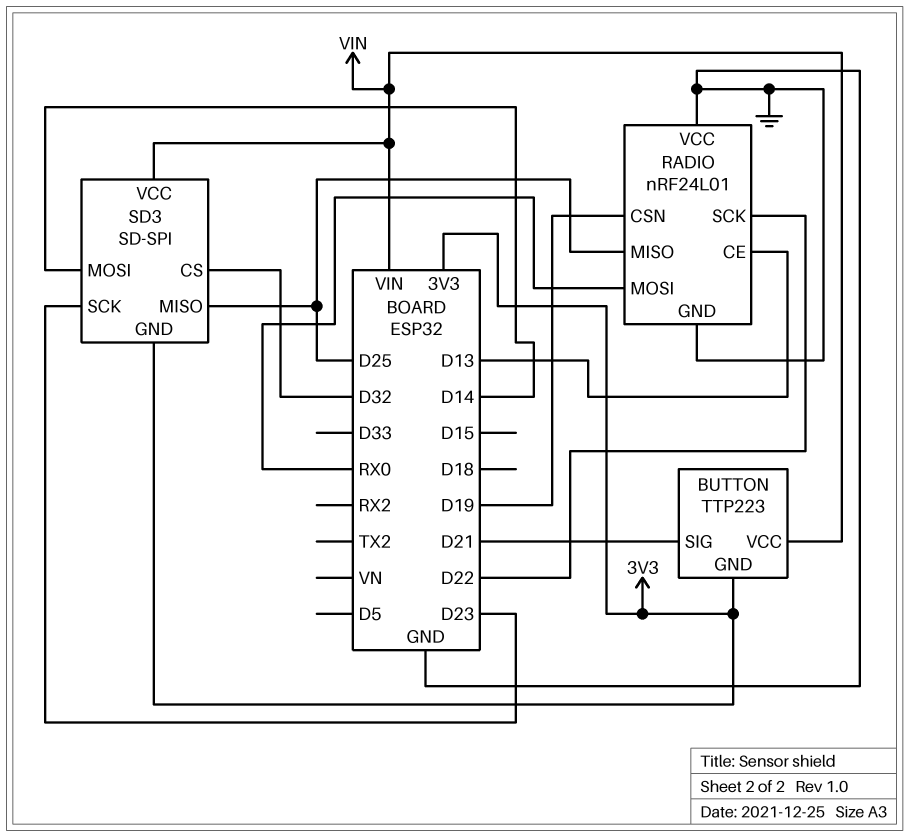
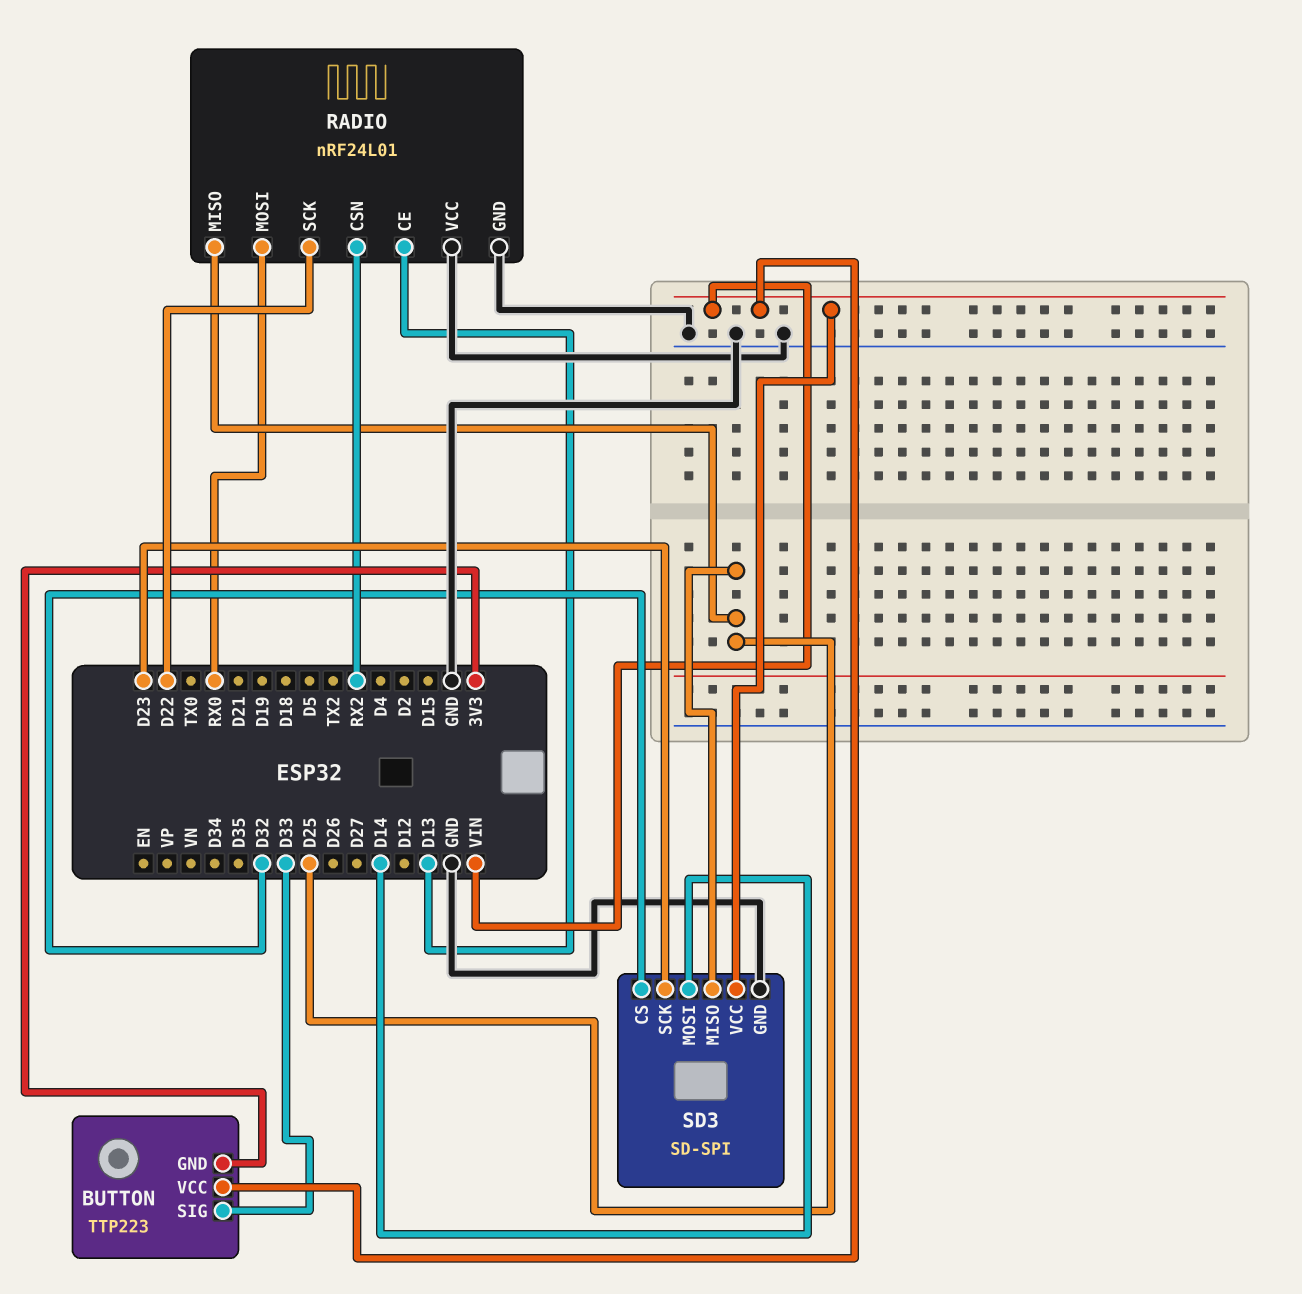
BUTTON pin SIG: D21 -> D33
RADIO pin CSN: D19 -> RX2
SD3 pin GND: 3V3 -> GND

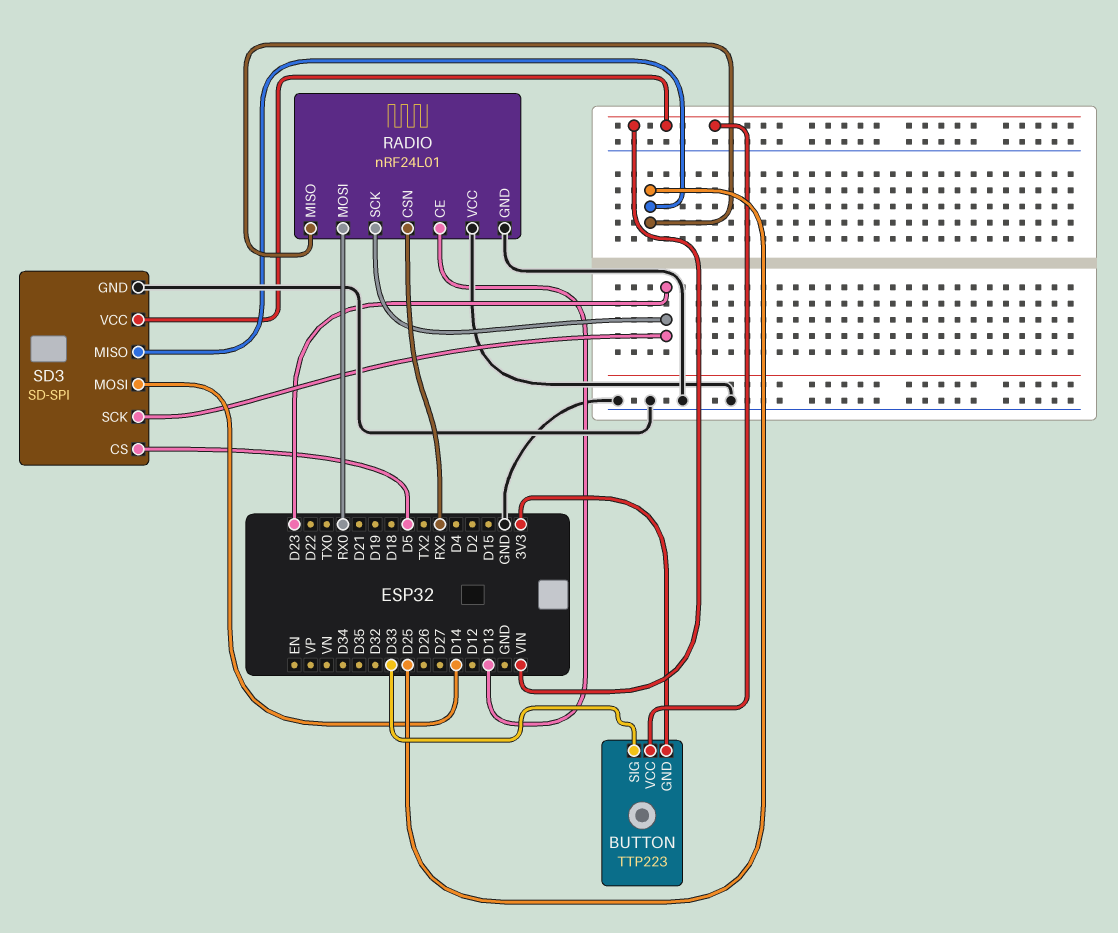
RADIO pin SCK: D22 -> D23
SD3 pin CS: D32 -> D5

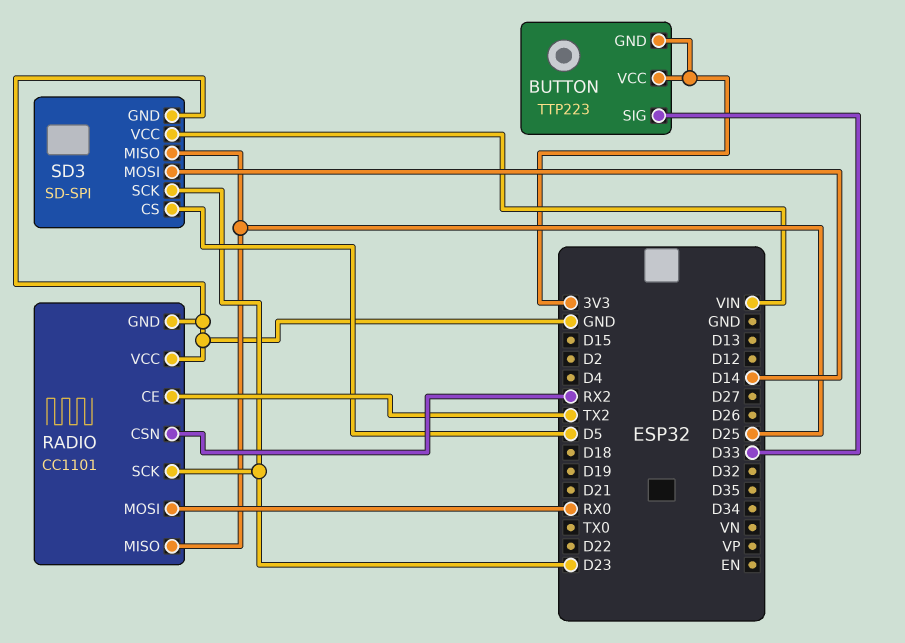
BUTTON pin VCC: VIN -> 3V3
RADIO: nRF24L01 -> CC1101
RADIO pin CE: D13 -> TX2

